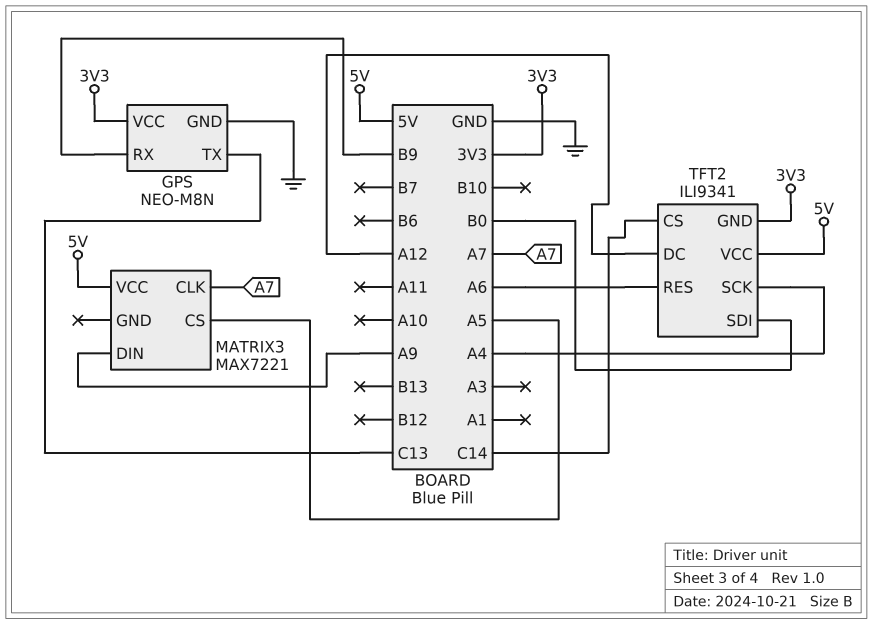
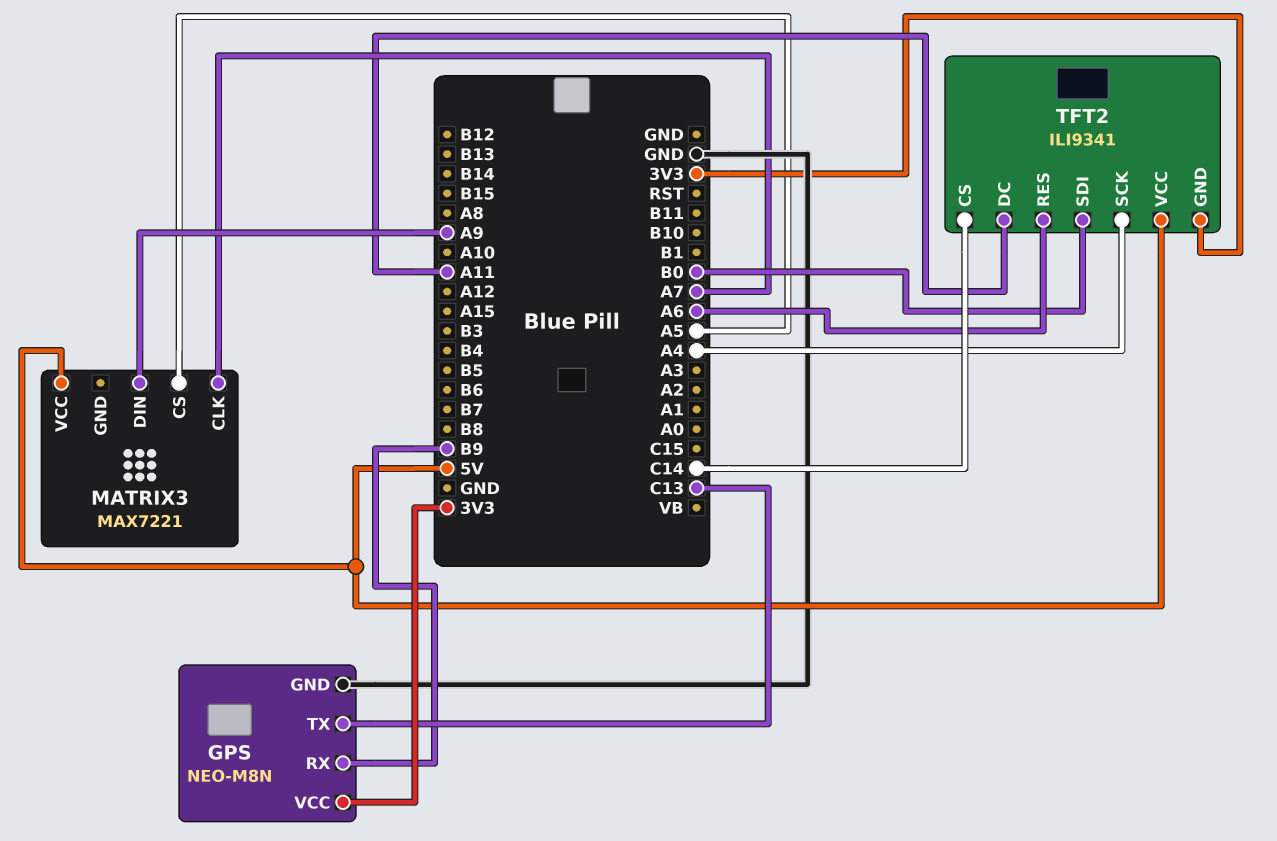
TFT2 pin DC: A12 -> A11

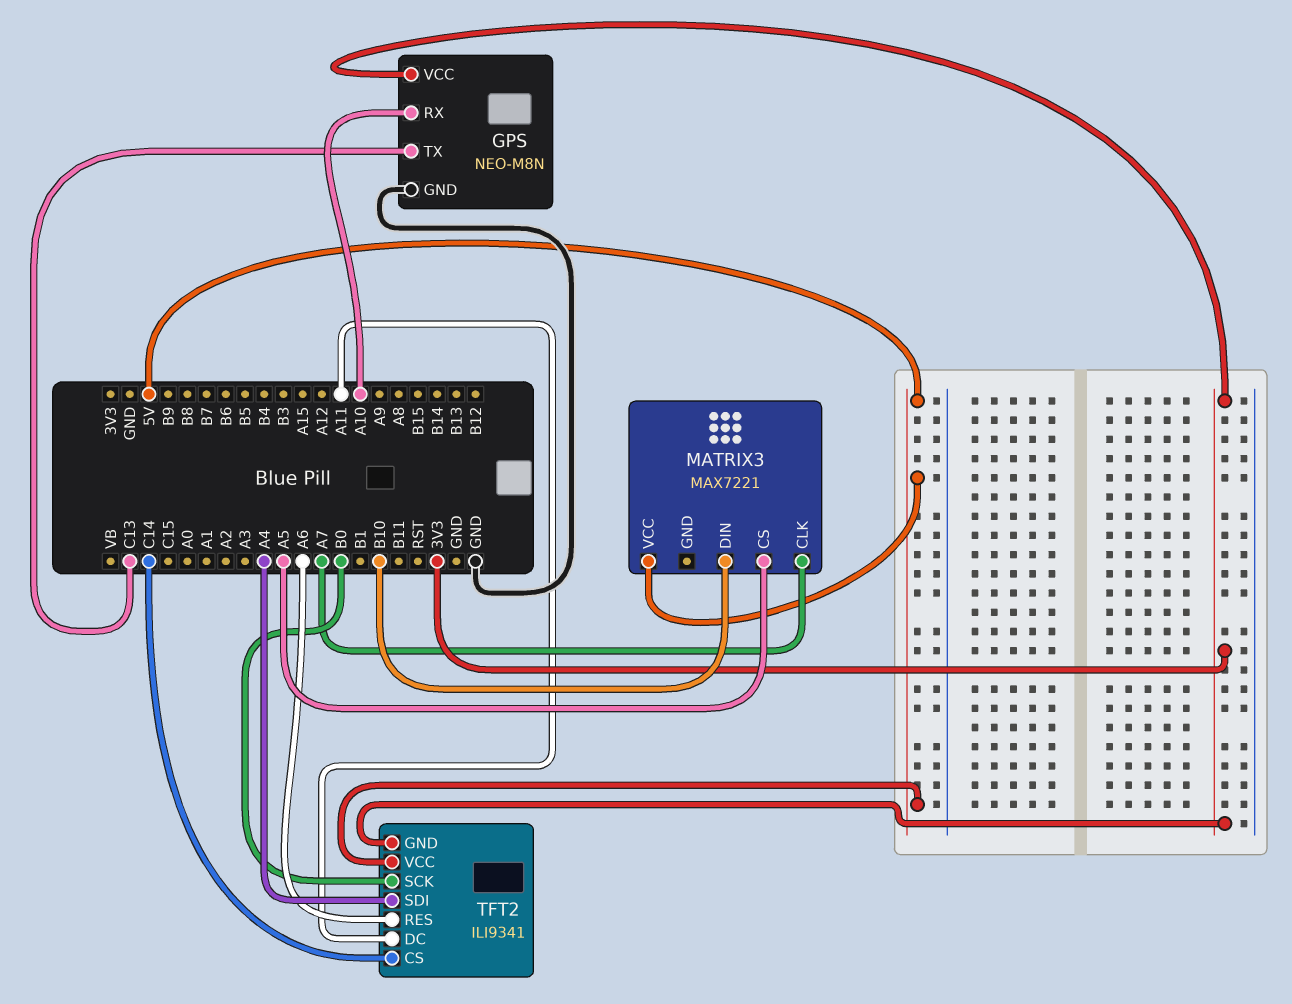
GPS pin RX: B9 -> A10
MATRIX3 pin DIN: A9 -> B10
TFT2 pin SCK: A4 -> B0
TFT2 pin SDI: B0 -> A4

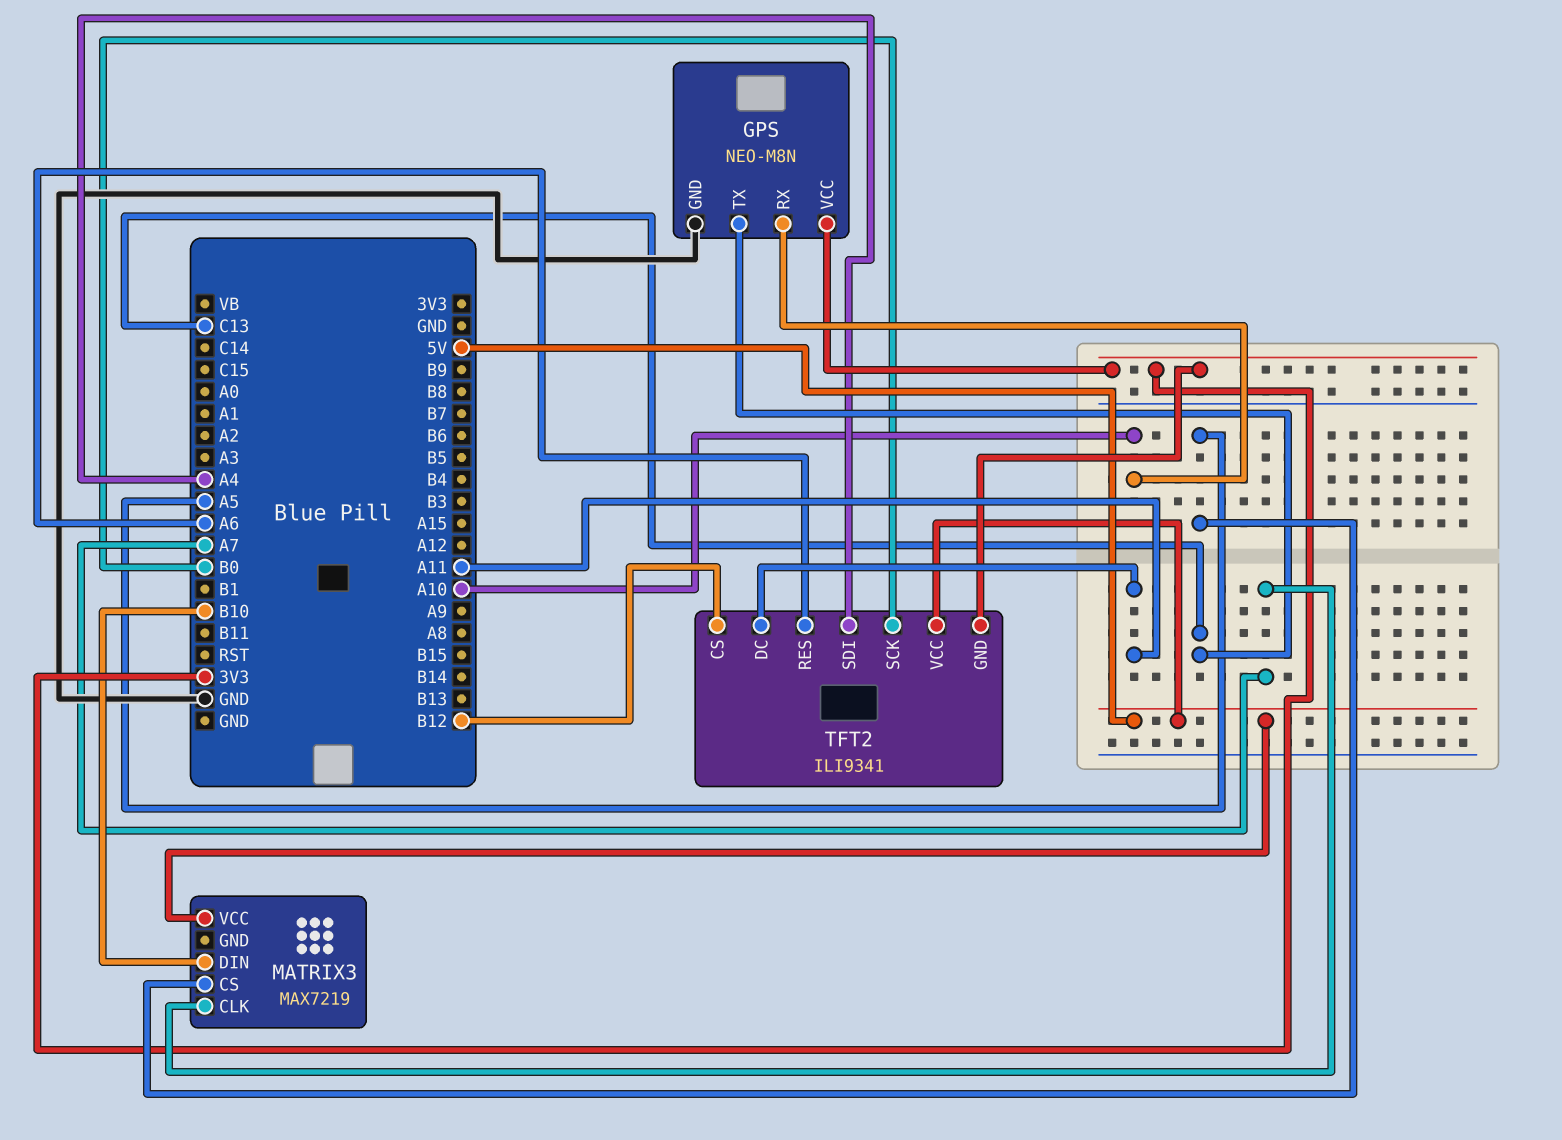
MATRIX3: MAX7221 -> MAX7219
TFT2 pin CS: C14 -> B12

